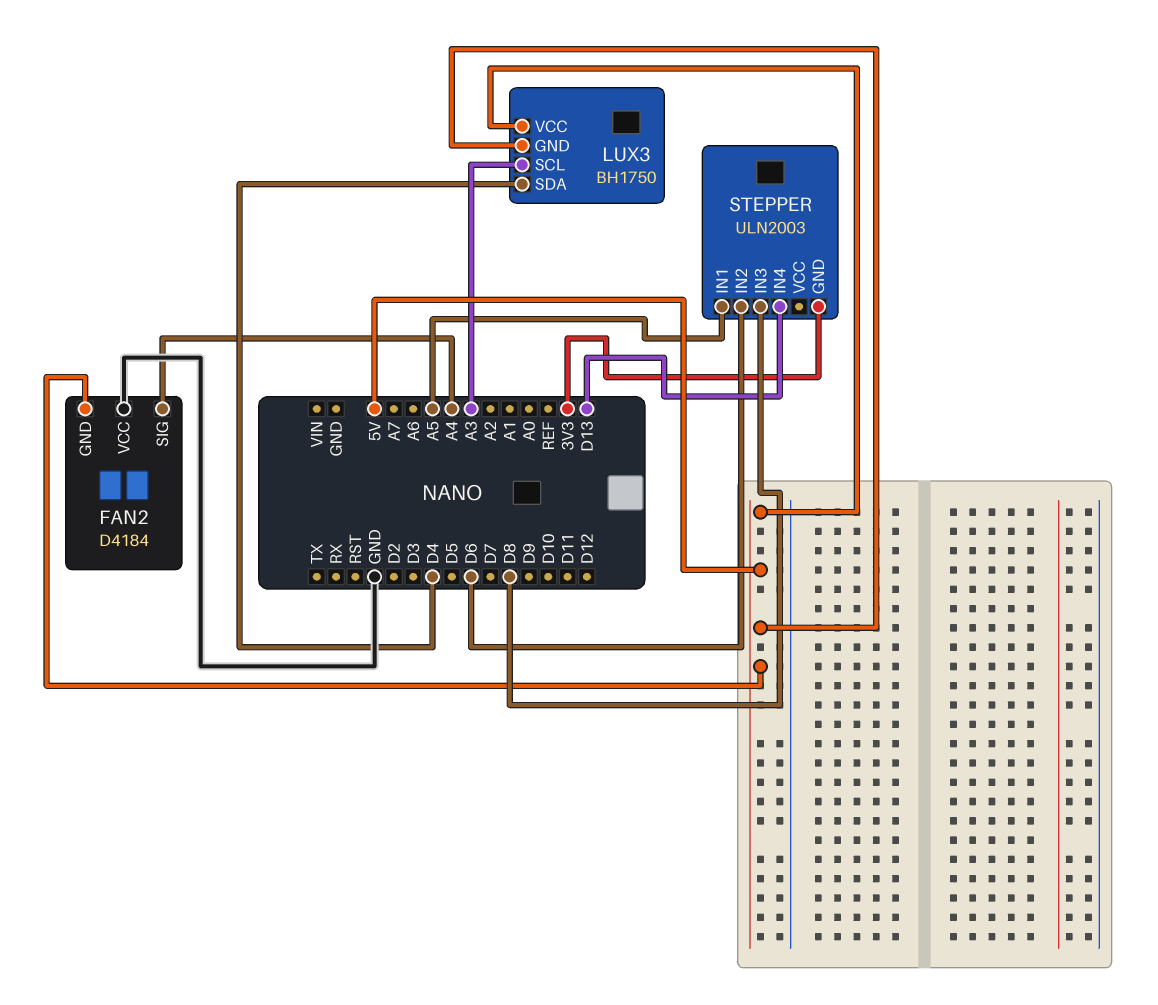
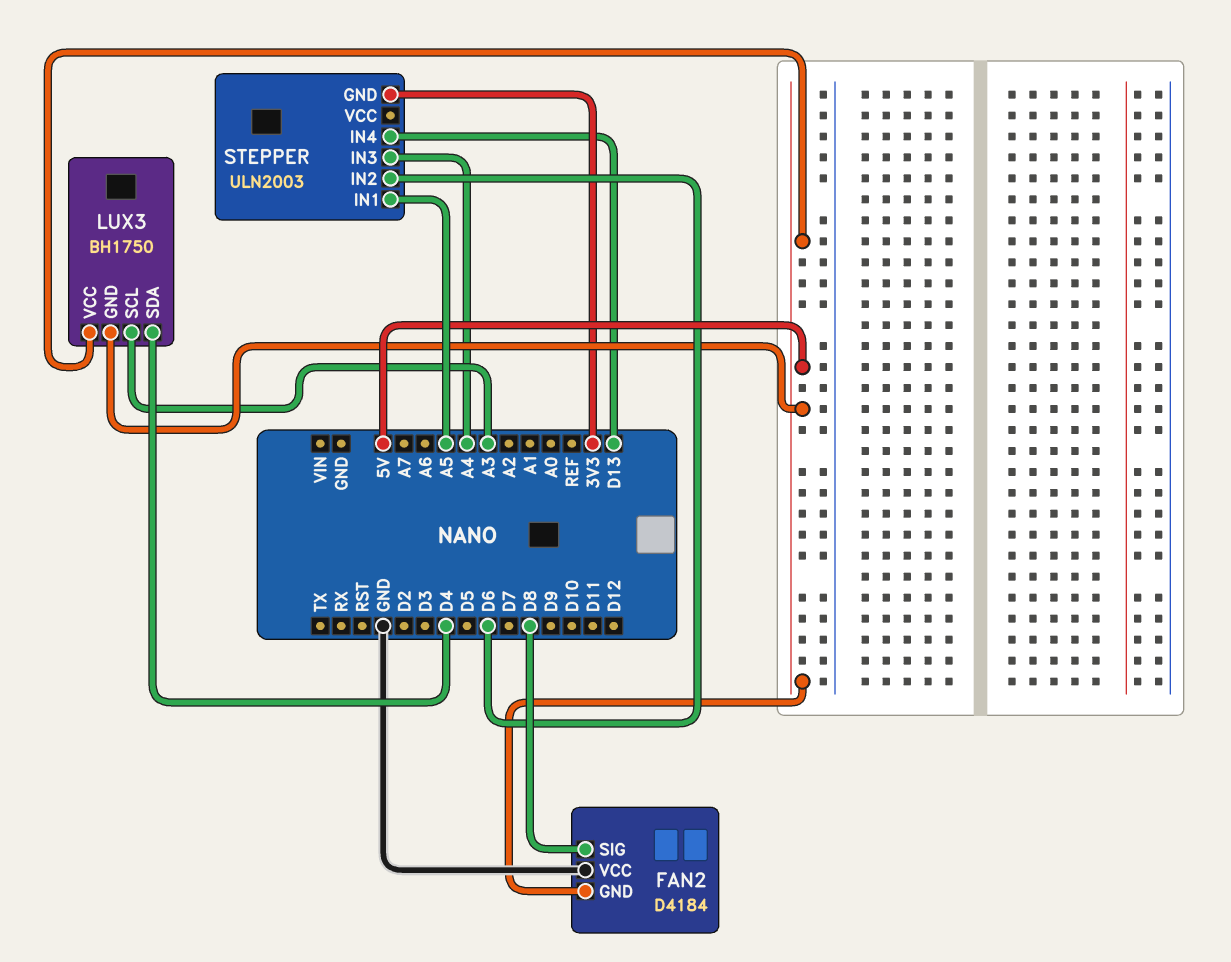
FAN2 pin SIG: A4 -> D8
STEPPER pin IN3: D8 -> A4

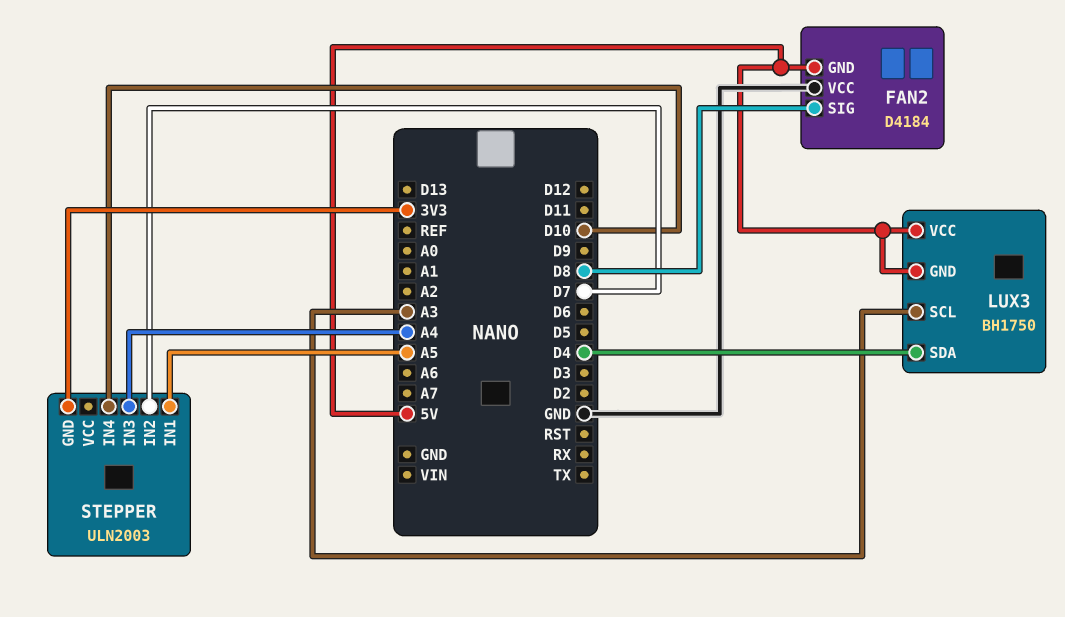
STEPPER pin IN2: D6 -> D7
STEPPER pin IN4: D13 -> D10

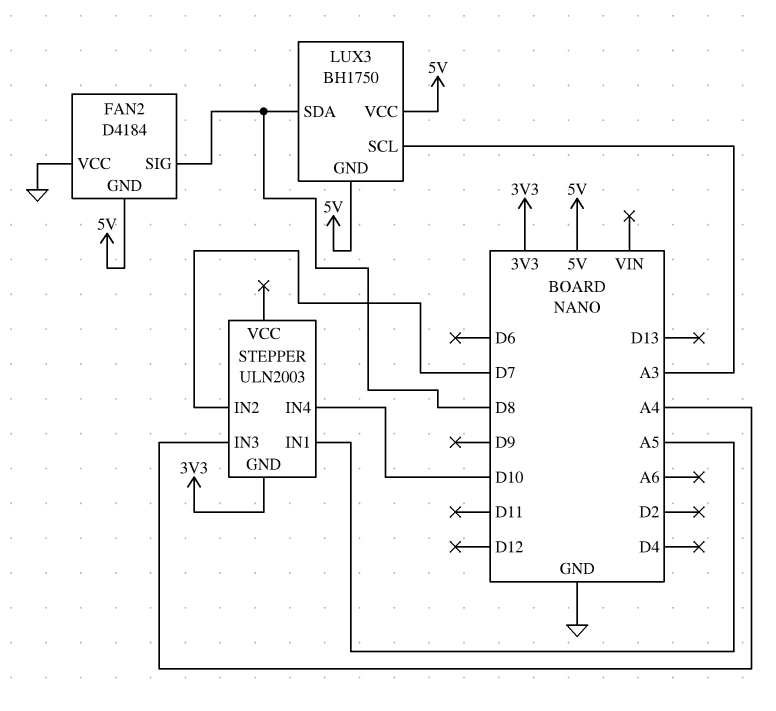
LUX3 pin SDA: D4 -> D8

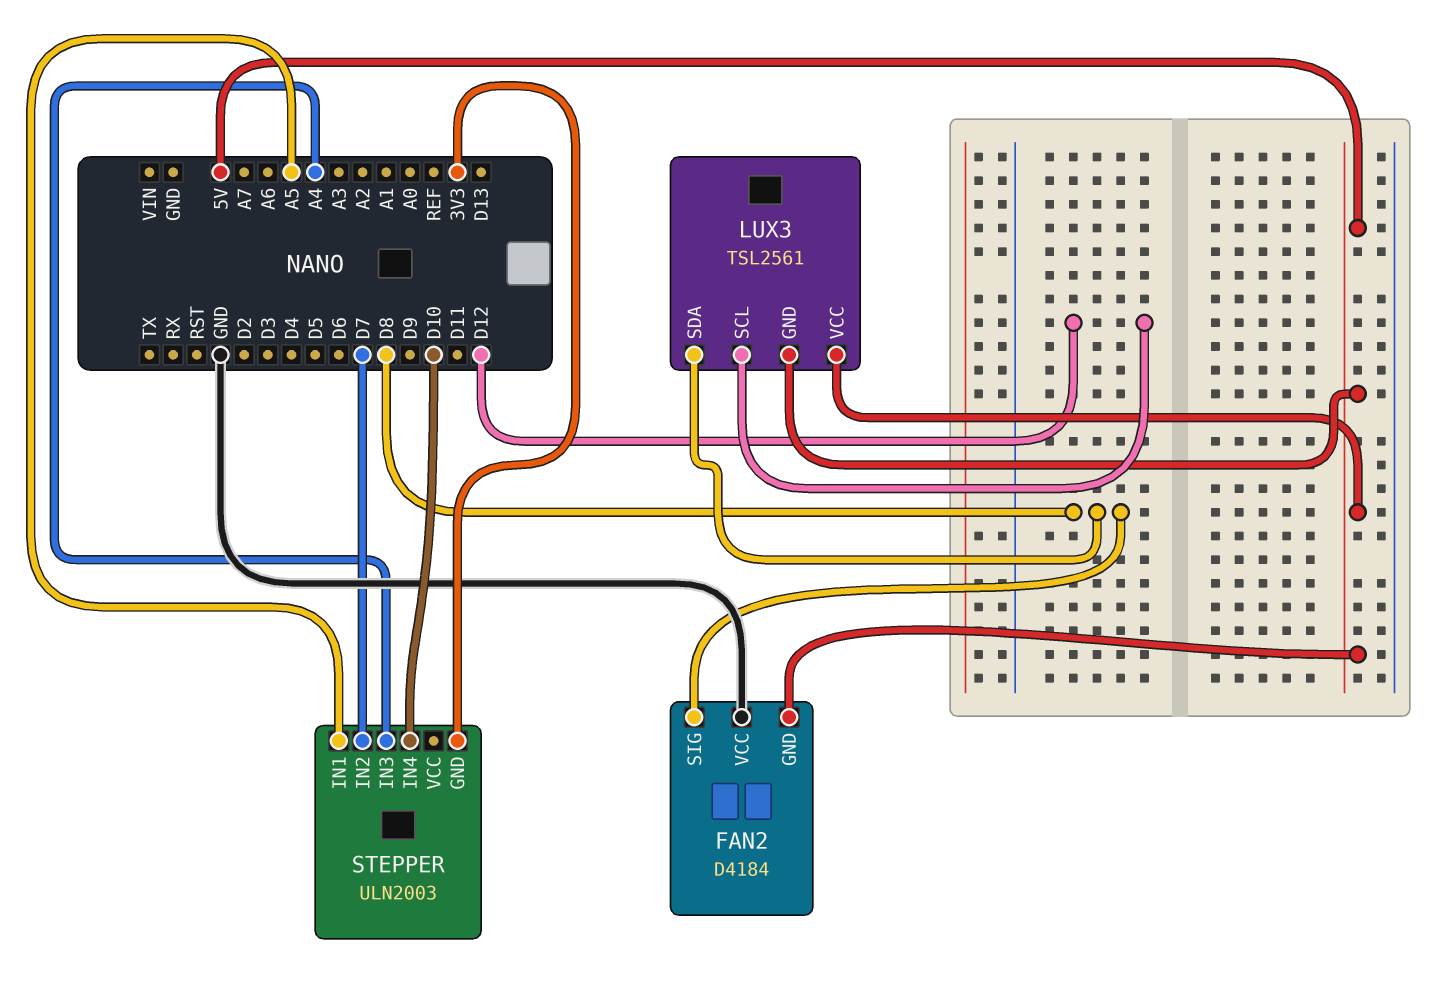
LUX3: BH1750 -> TSL2561
LUX3 pin SCL: A3 -> D12

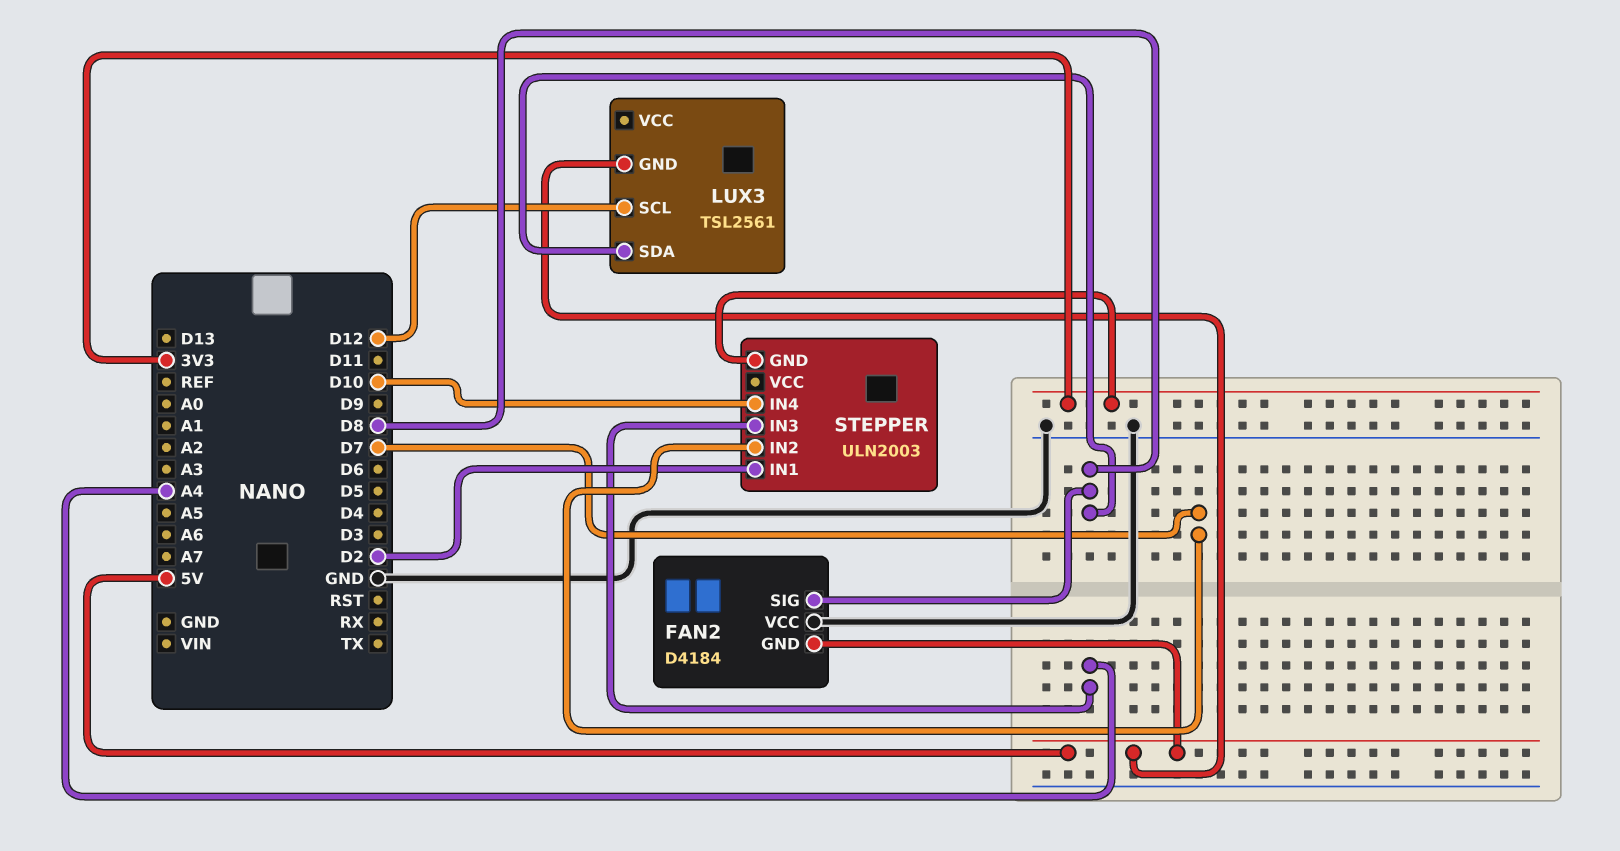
LUX3 pin VCC: 5V -> none
STEPPER pin IN1: A5 -> D2

